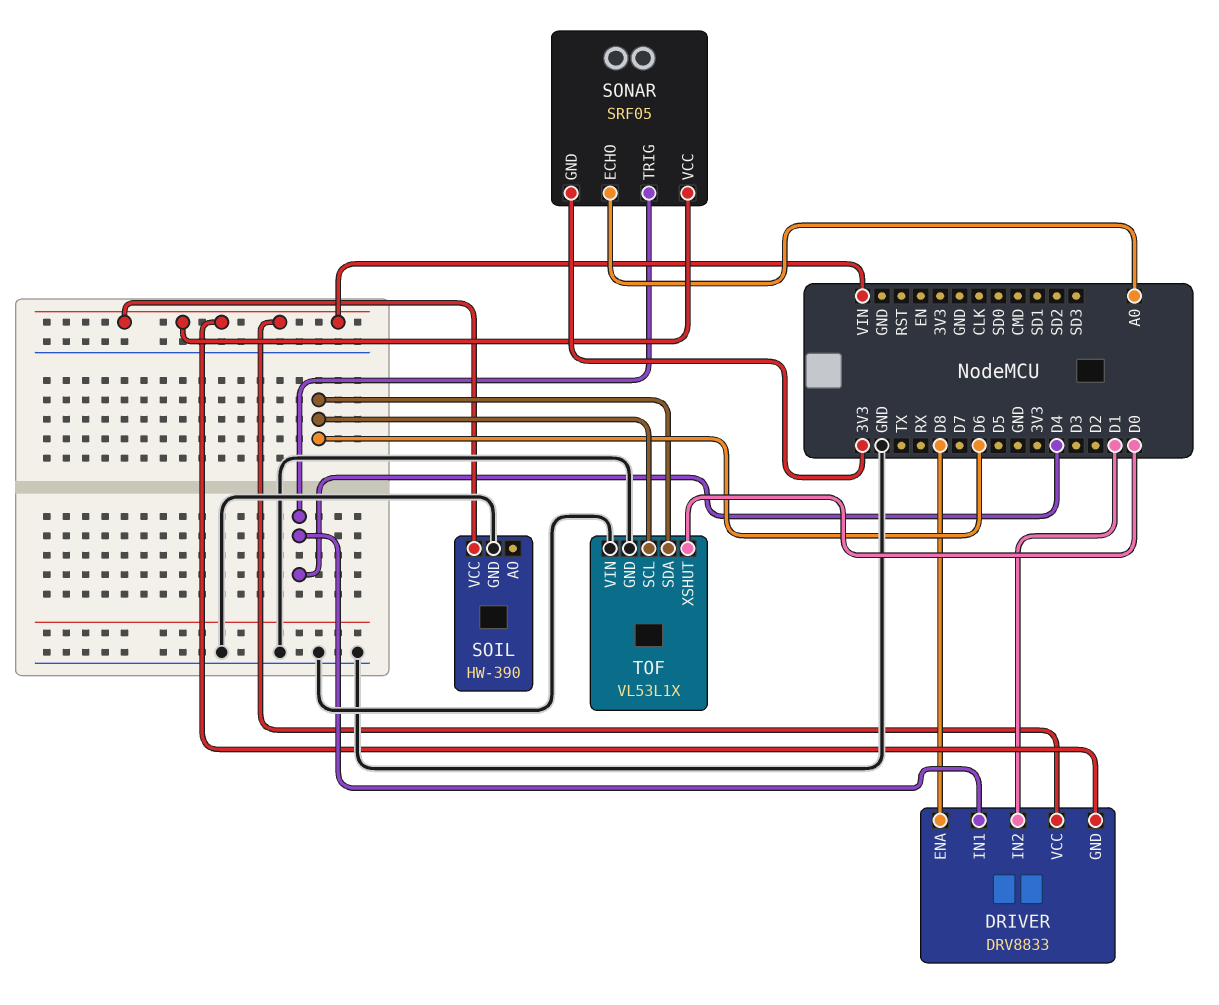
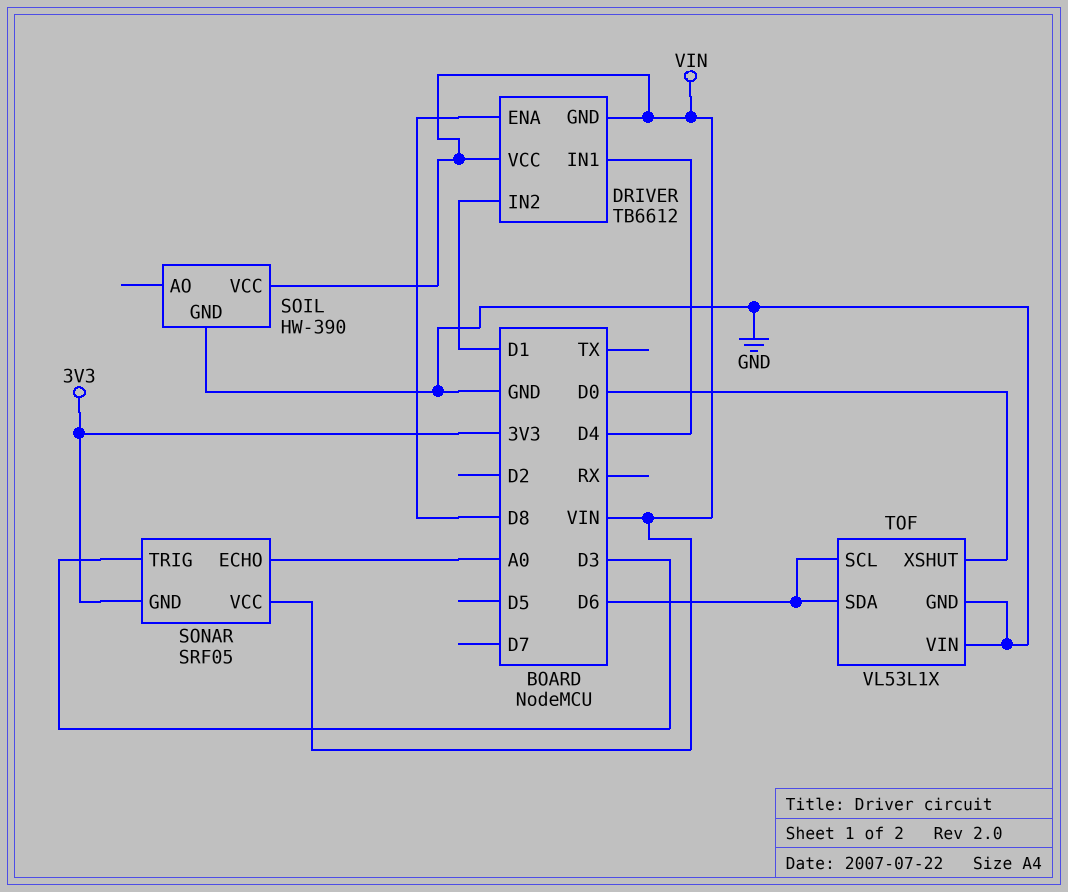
DRIVER: DRV8833 -> TB6612
SONAR pin TRIG: D4 -> D3

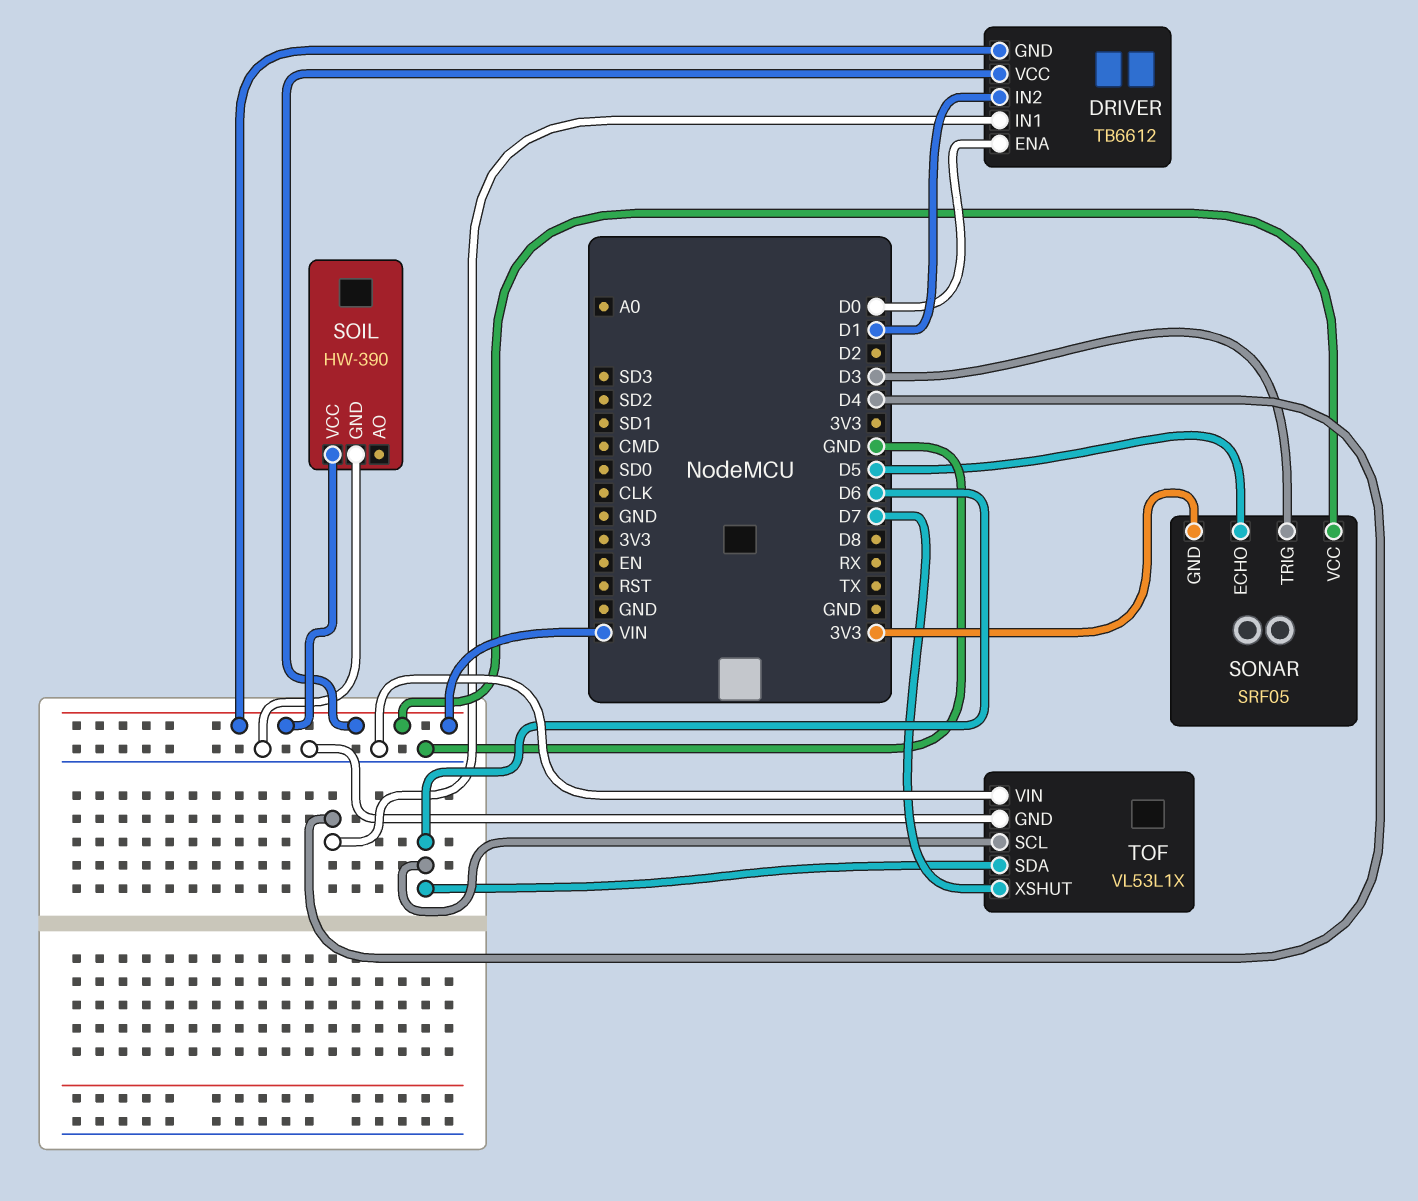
DRIVER pin ENA: D8 -> D0
SONAR pin ECHO: A0 -> D5
TOF pin XSHUT: D0 -> D7

